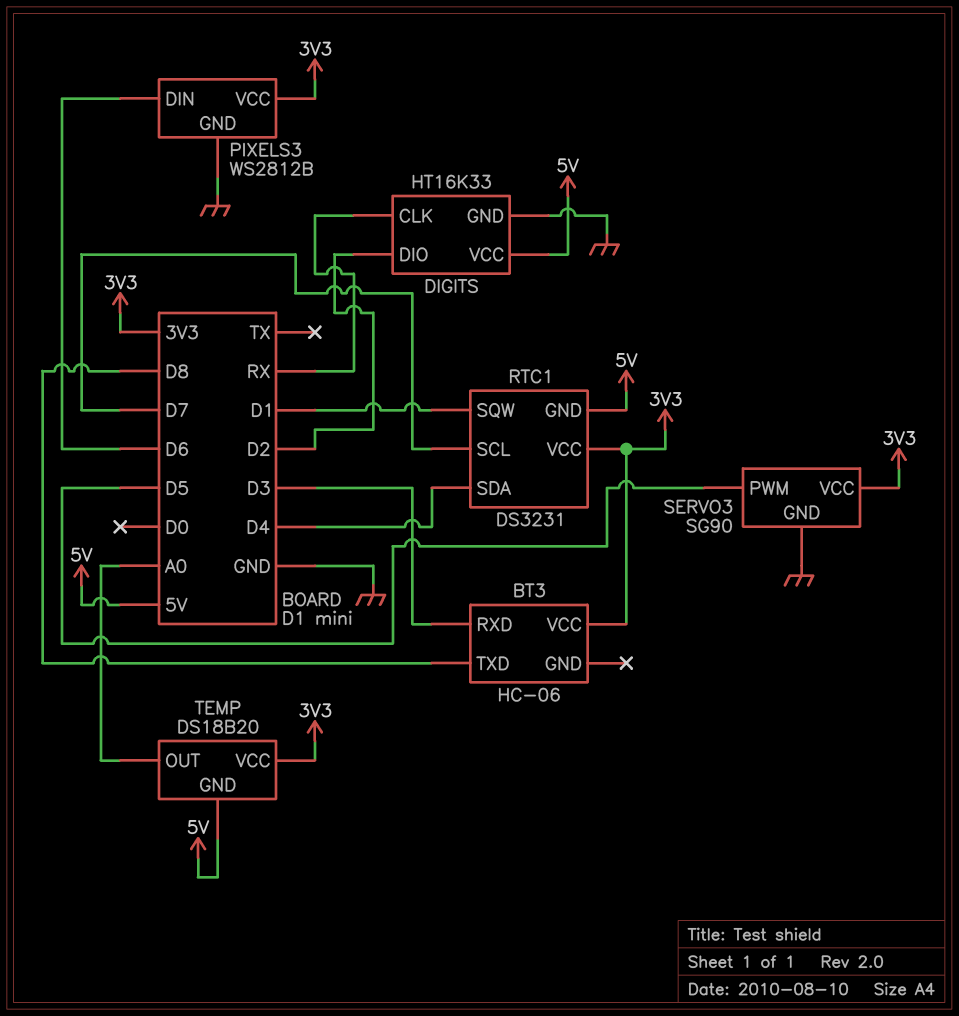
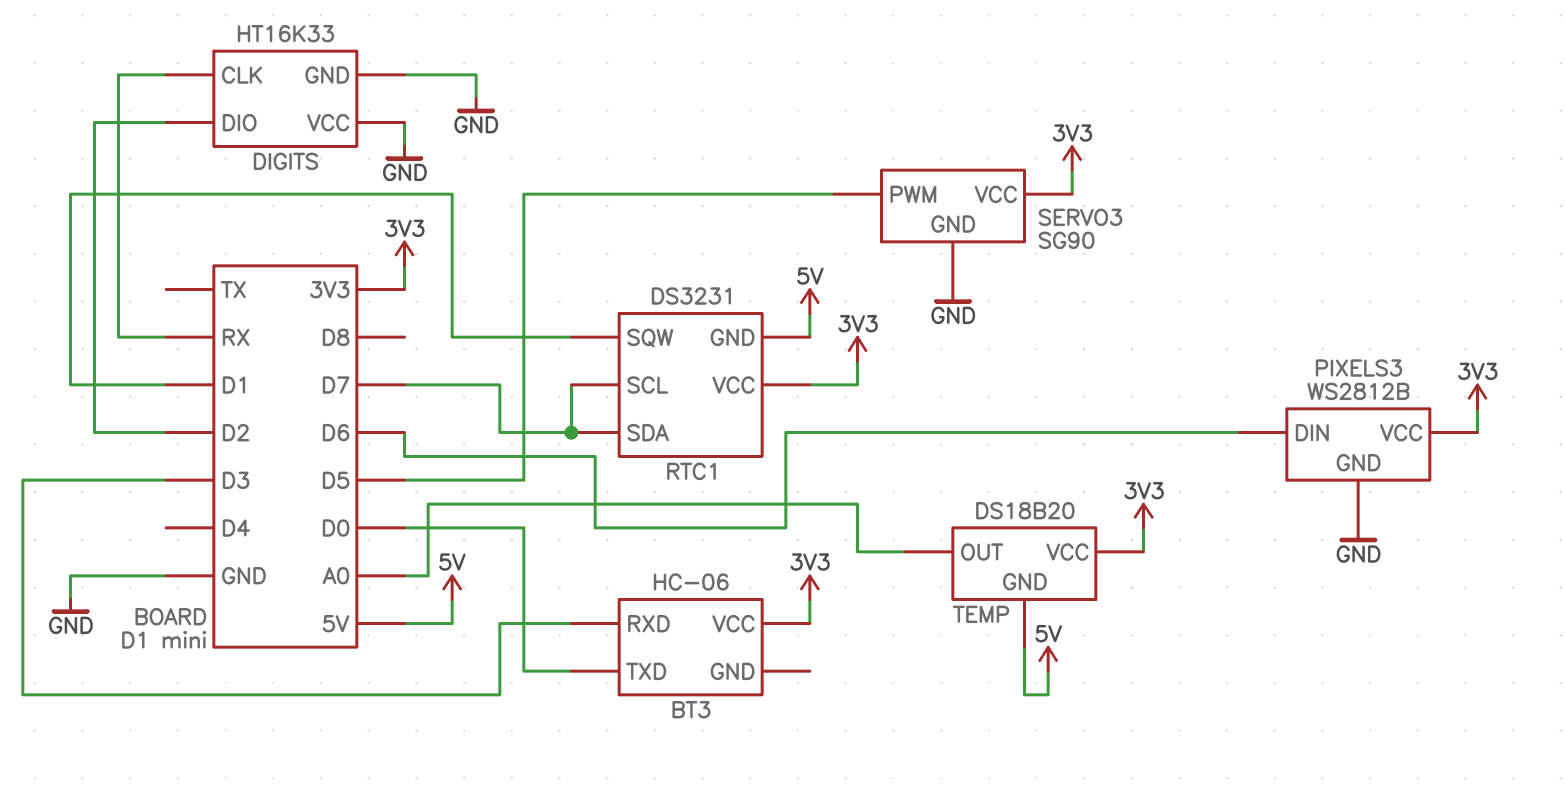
BT3 pin TXD: D8 -> D0
DIGITS pin VCC: 5V -> GND
RTC1 pin SDA: D4 -> D7

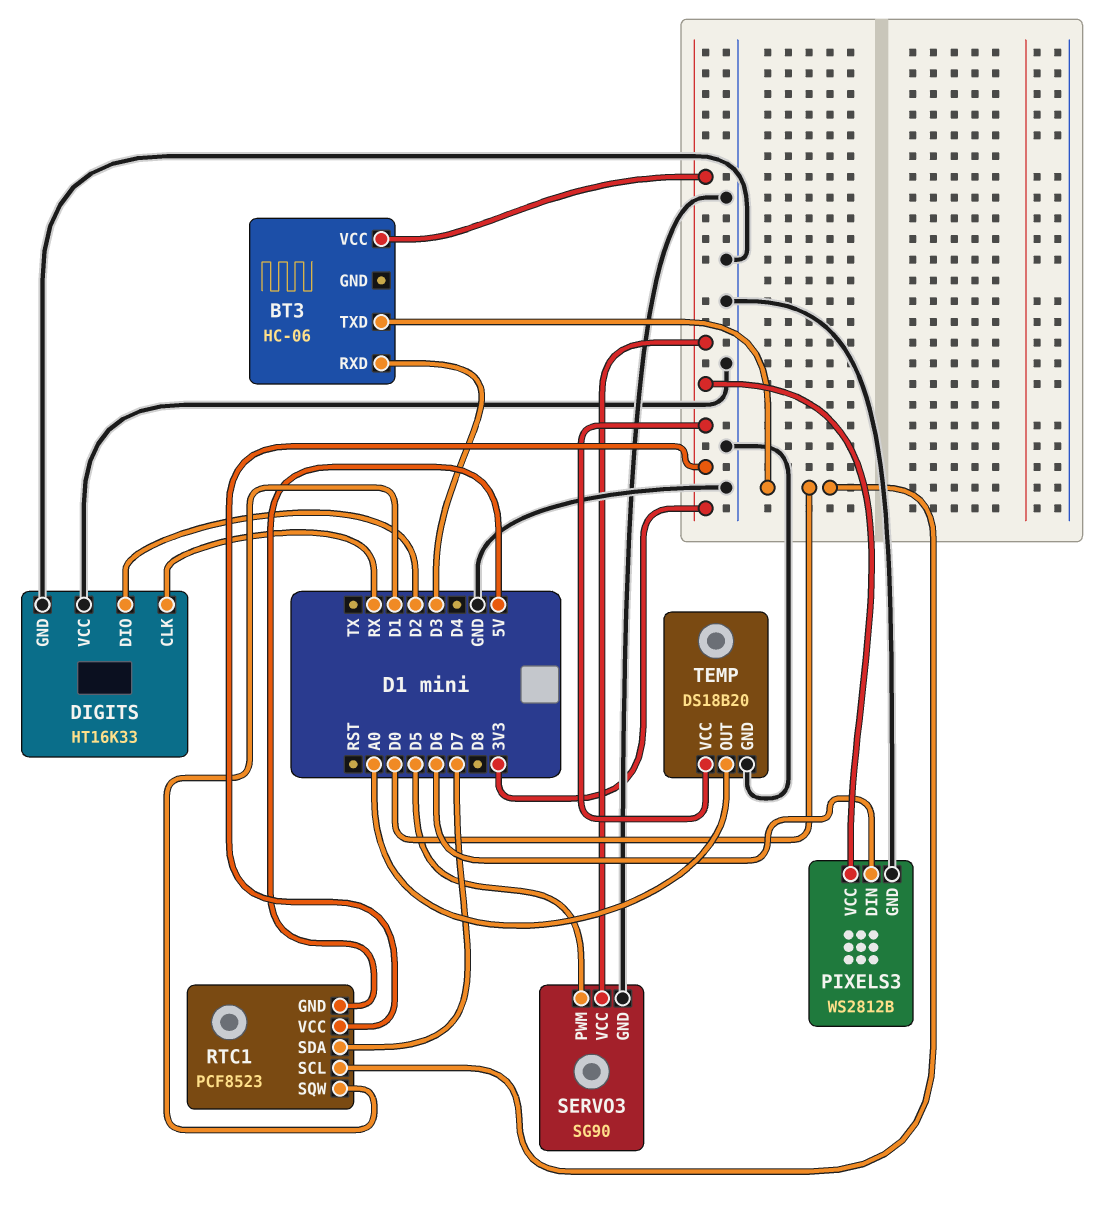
RTC1: DS3231 -> PCF8523
RTC1 pin SCL: D7 -> D0
TEMP pin GND: 5V -> GND

